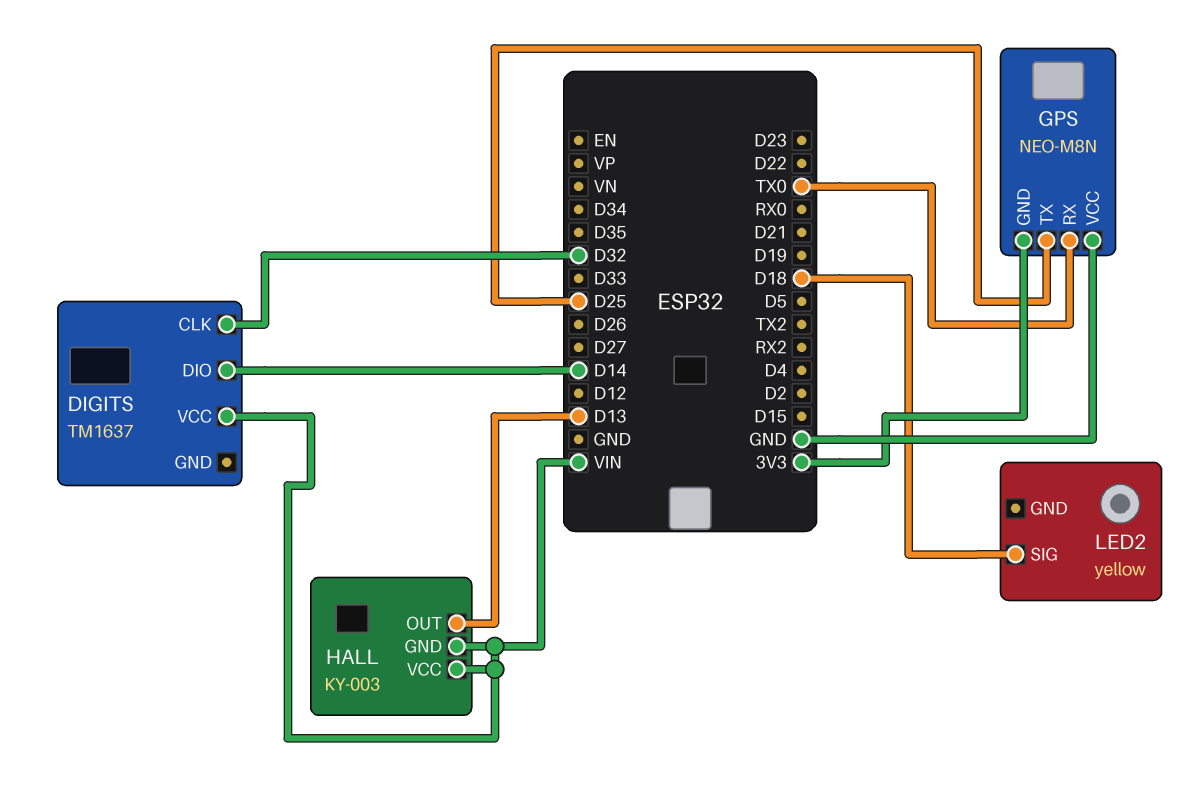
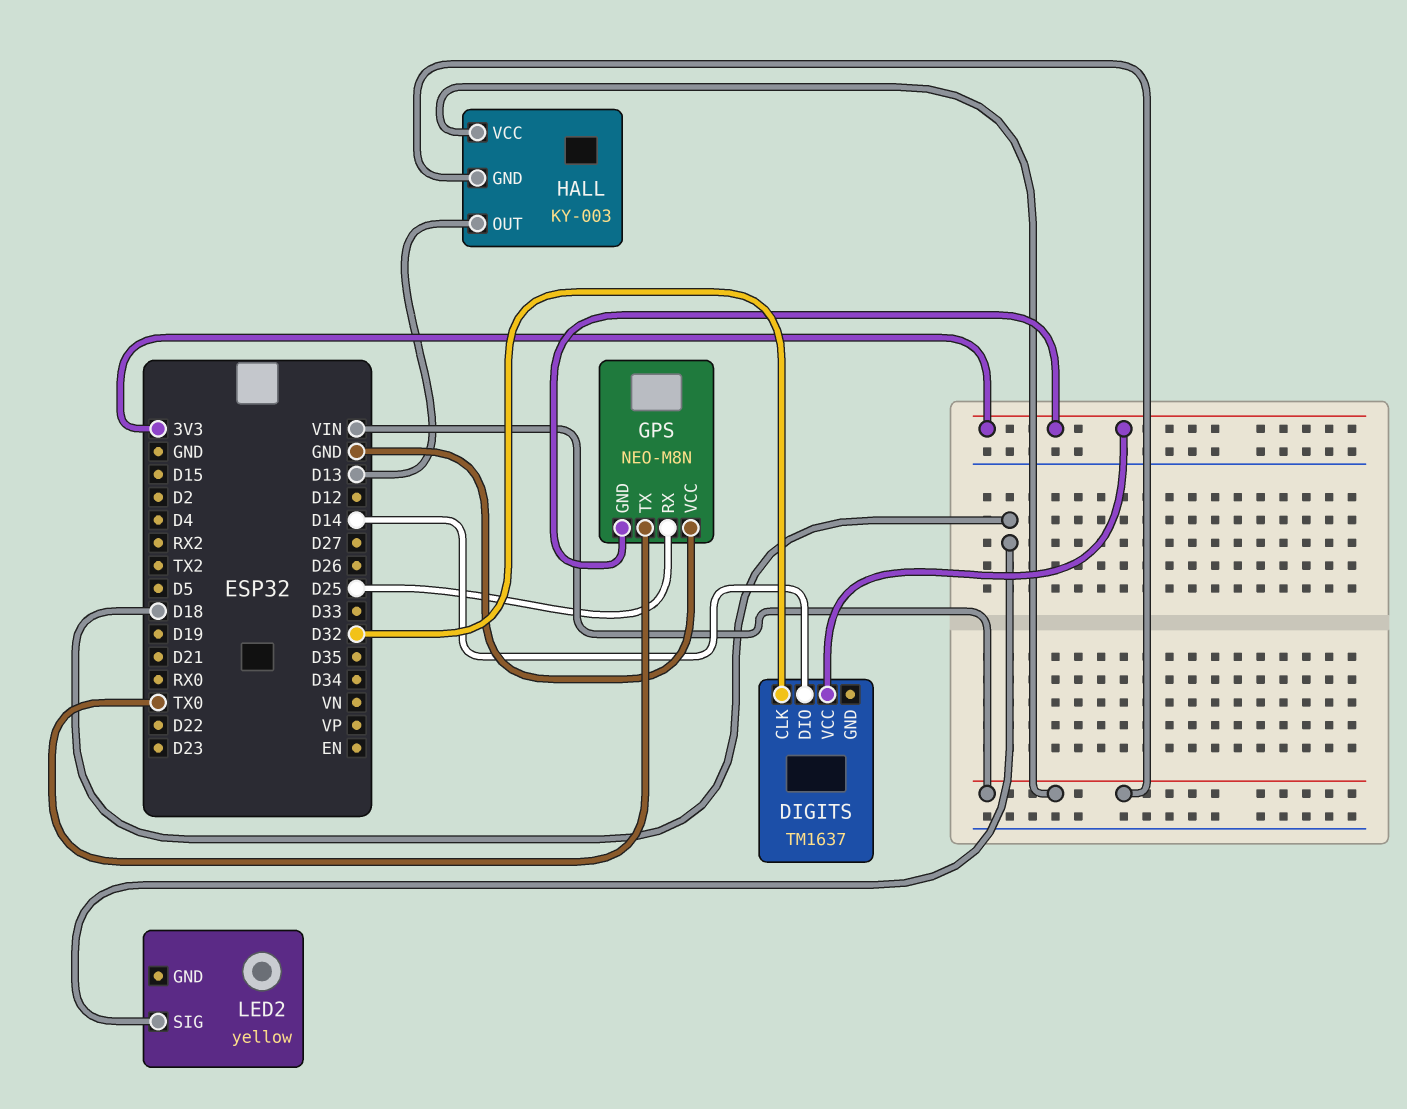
DIGITS pin VCC: VIN -> 3V3
GPS pin RX: TX0 -> D25
GPS pin TX: D25 -> TX0

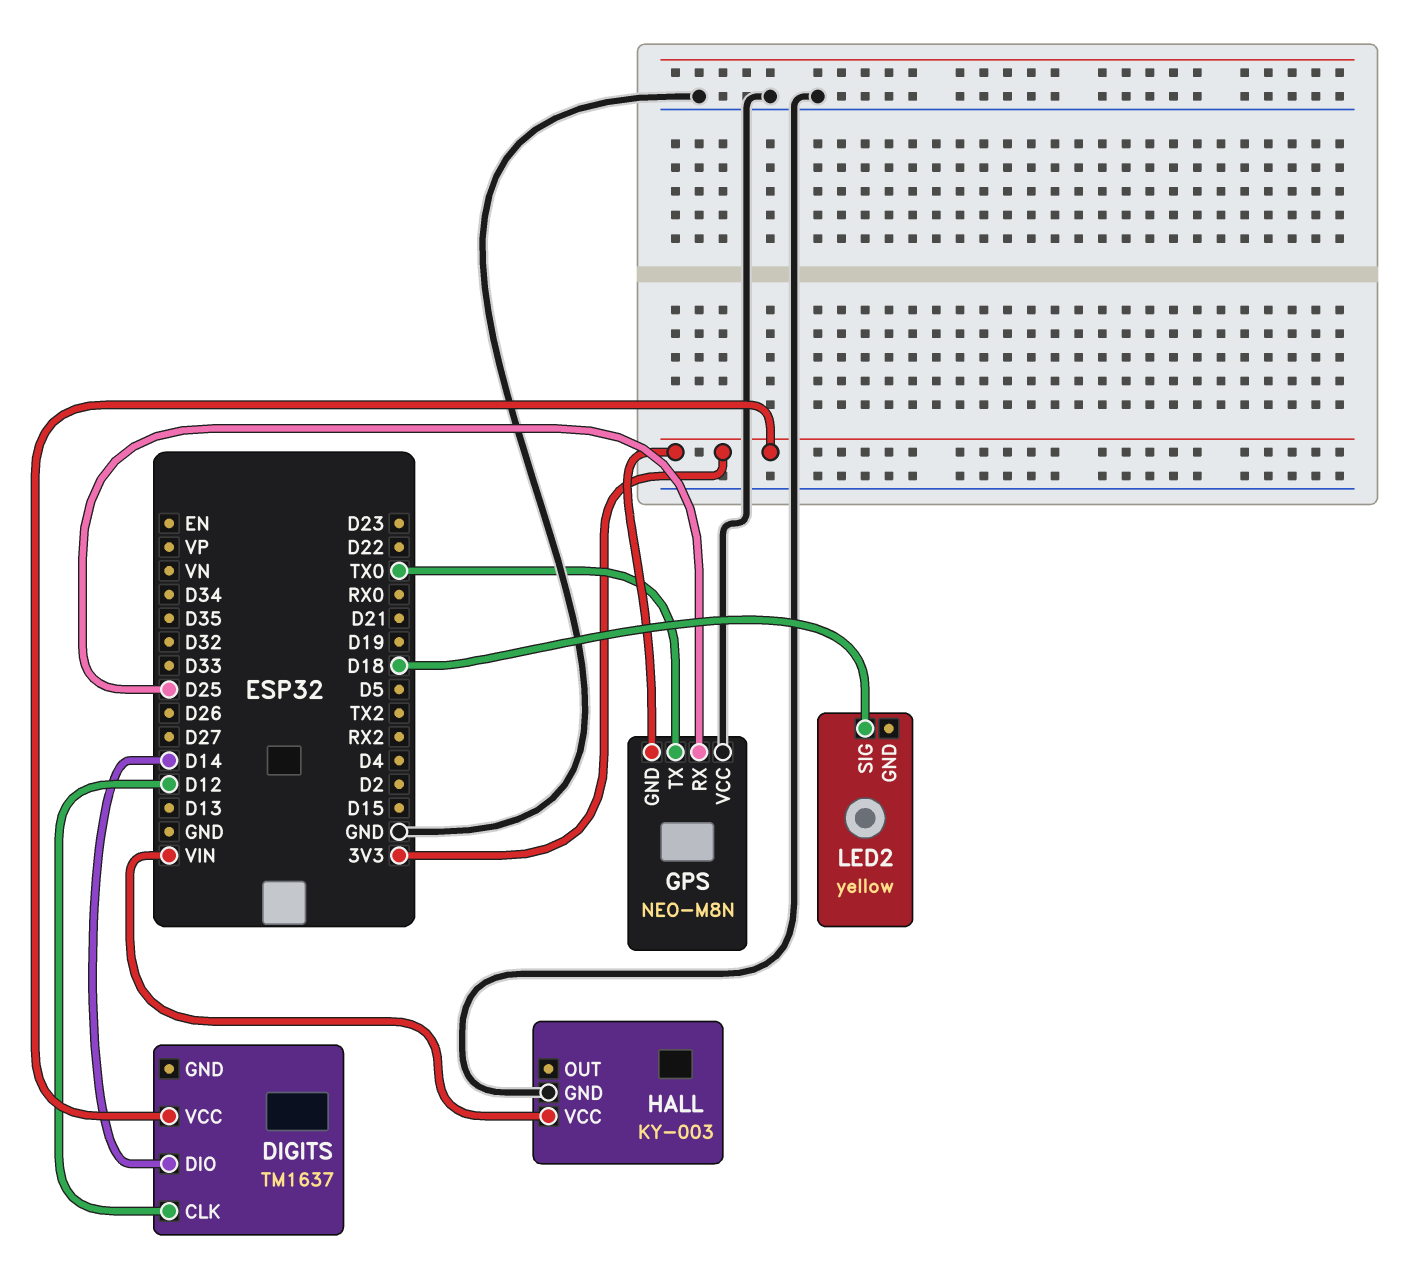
DIGITS pin CLK: D32 -> D12
HALL pin GND: VIN -> GND
HALL pin OUT: D13 -> none

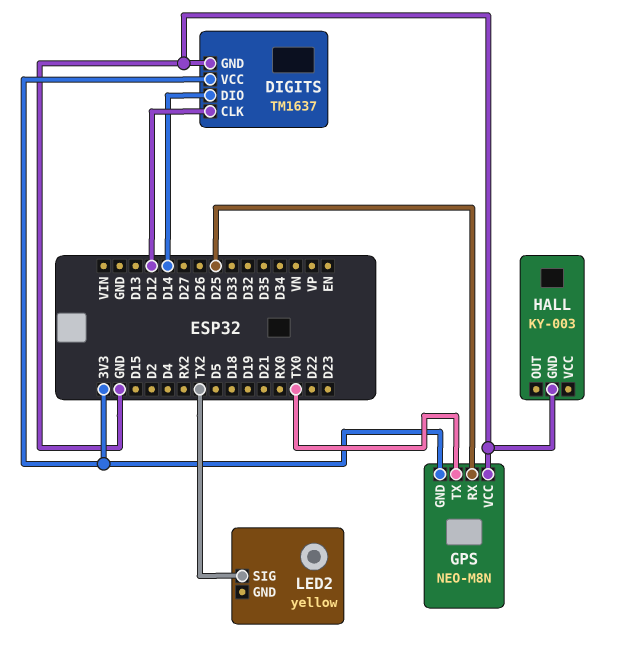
DIGITS pin GND: none -> GND
HALL pin VCC: VIN -> none
LED2 pin SIG: D18 -> TX2

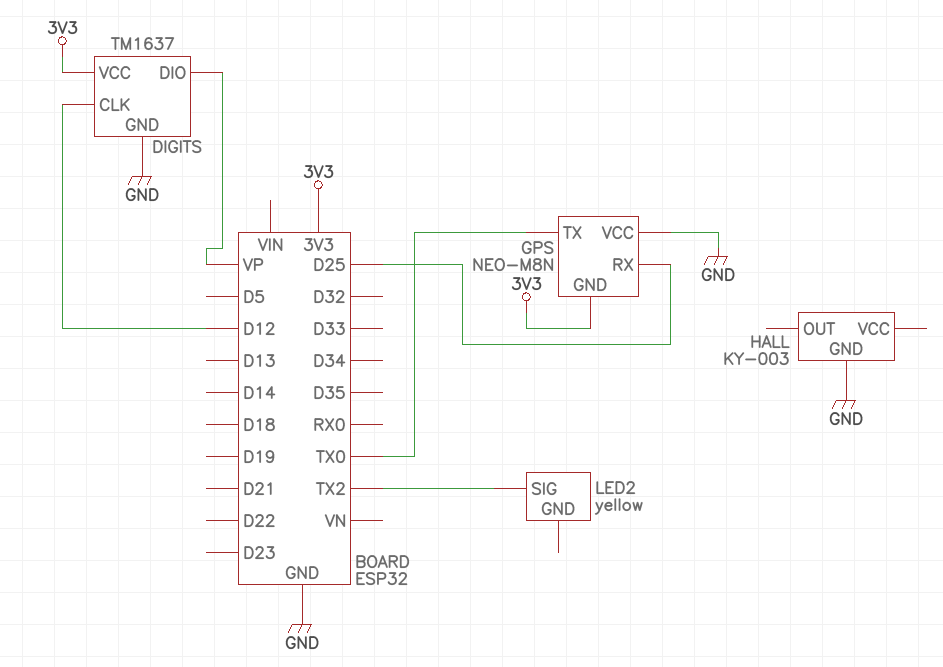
DIGITS pin DIO: D14 -> VP

